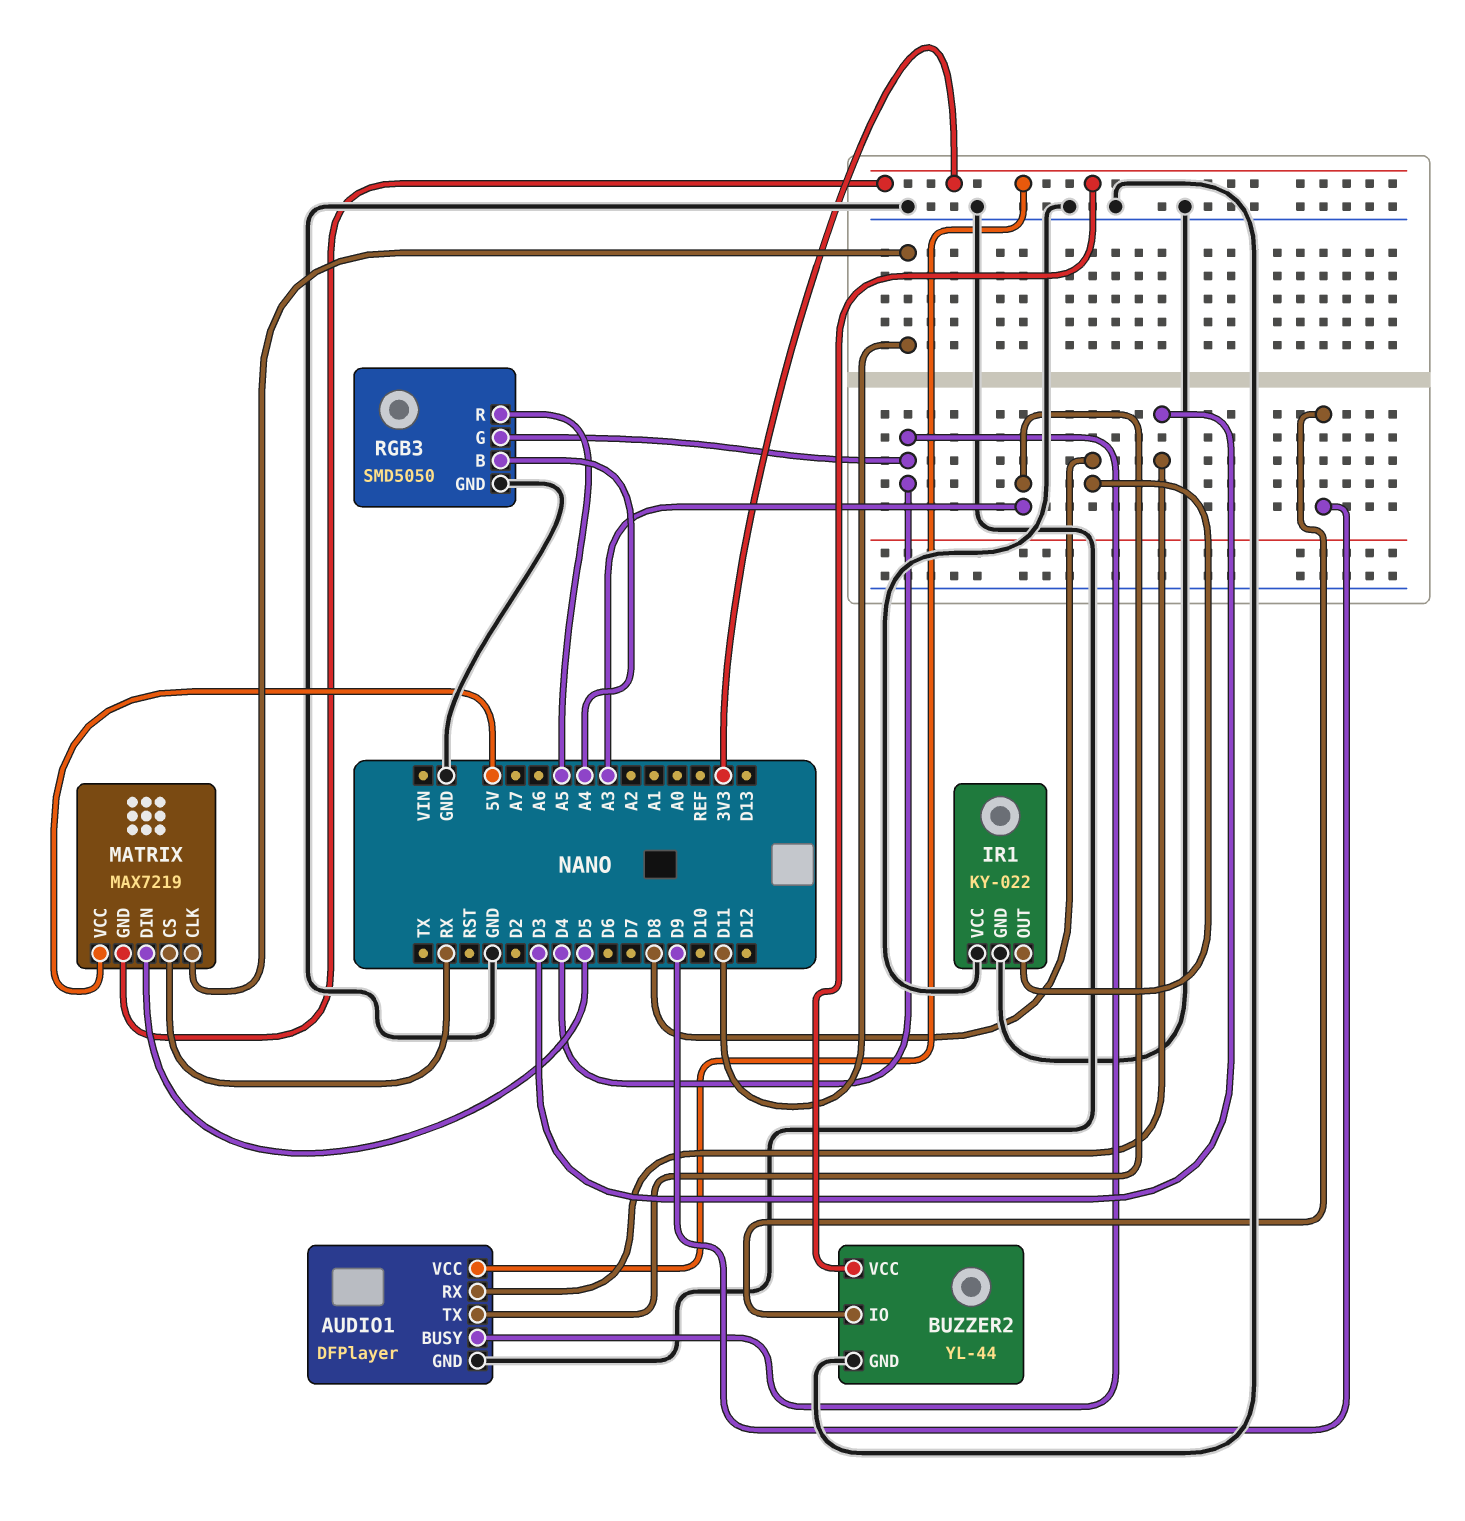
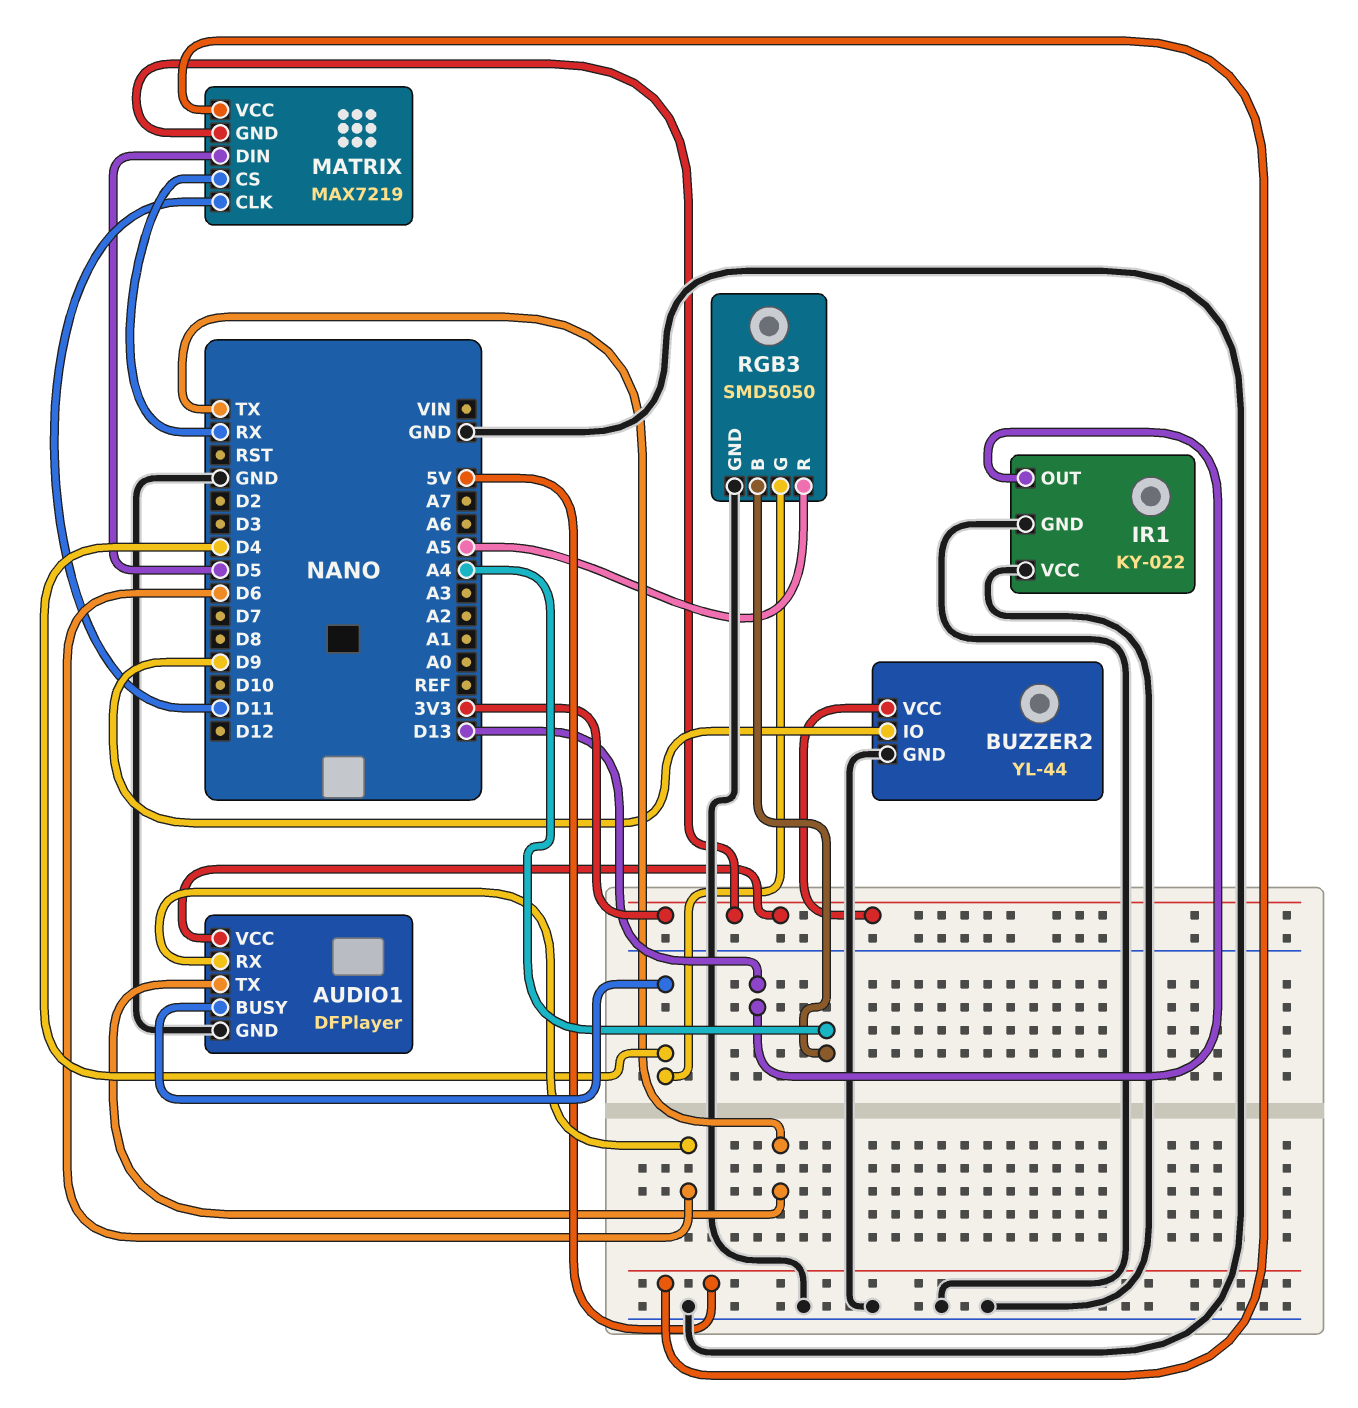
AUDIO1 pin RX: D3 -> D6
AUDIO1 pin TX: A3 -> TX
IR1 pin OUT: D8 -> D13

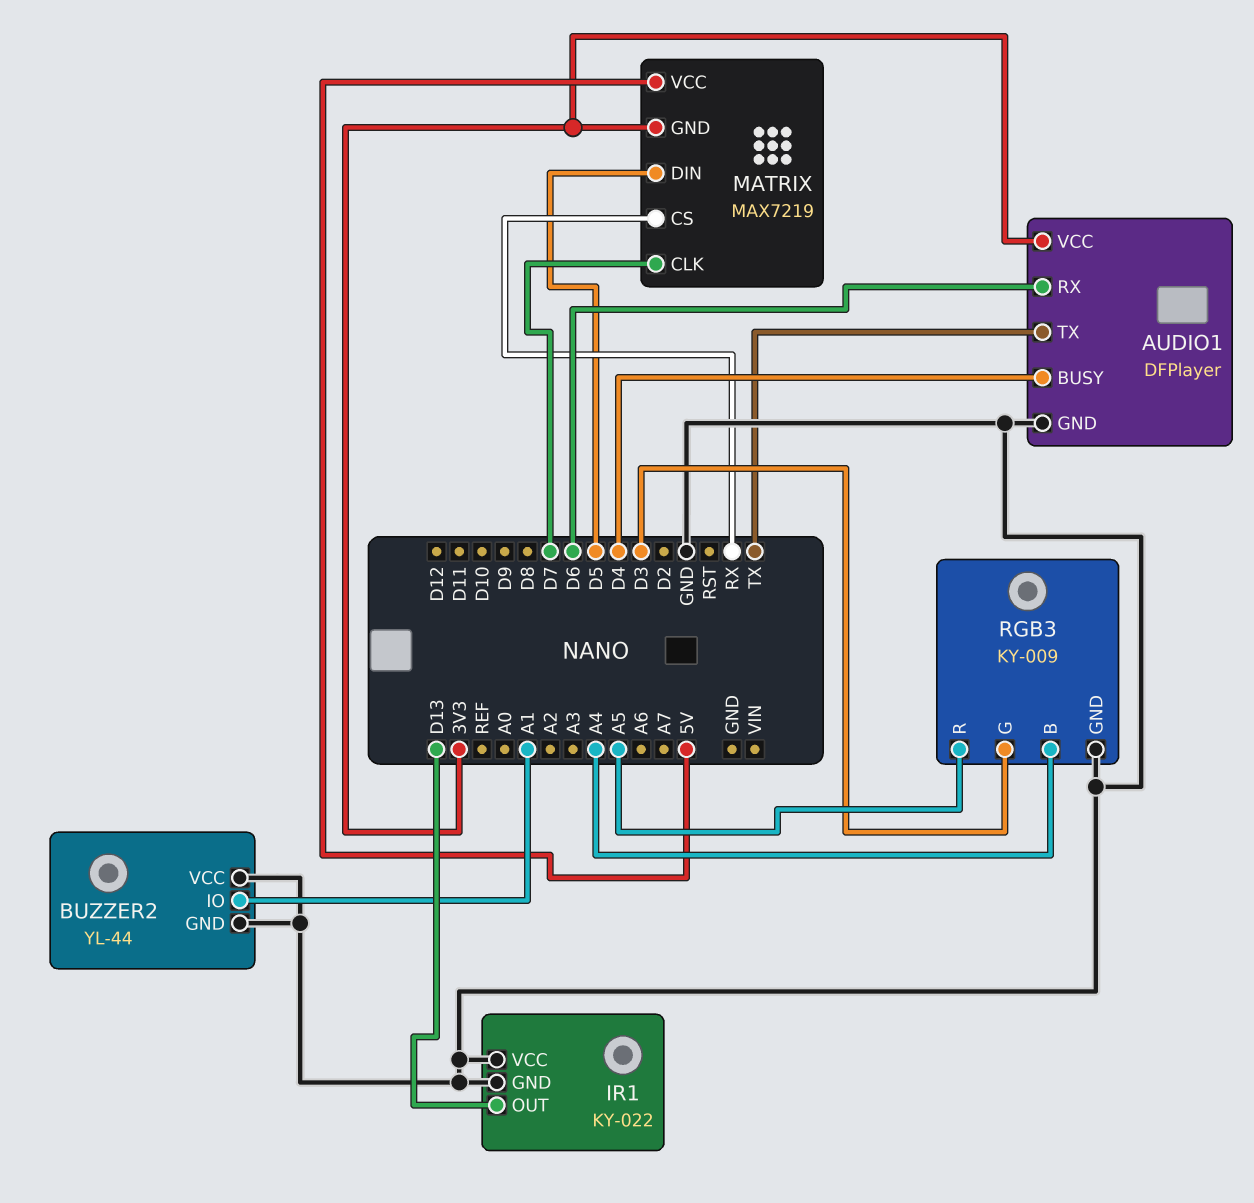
BUZZER2 pin IO: D9 -> A1
BUZZER2 pin VCC: 3V3 -> GND
MATRIX pin CLK: D11 -> D7
RGB3: SMD5050 -> KY-009
RGB3 pin G: D4 -> D3

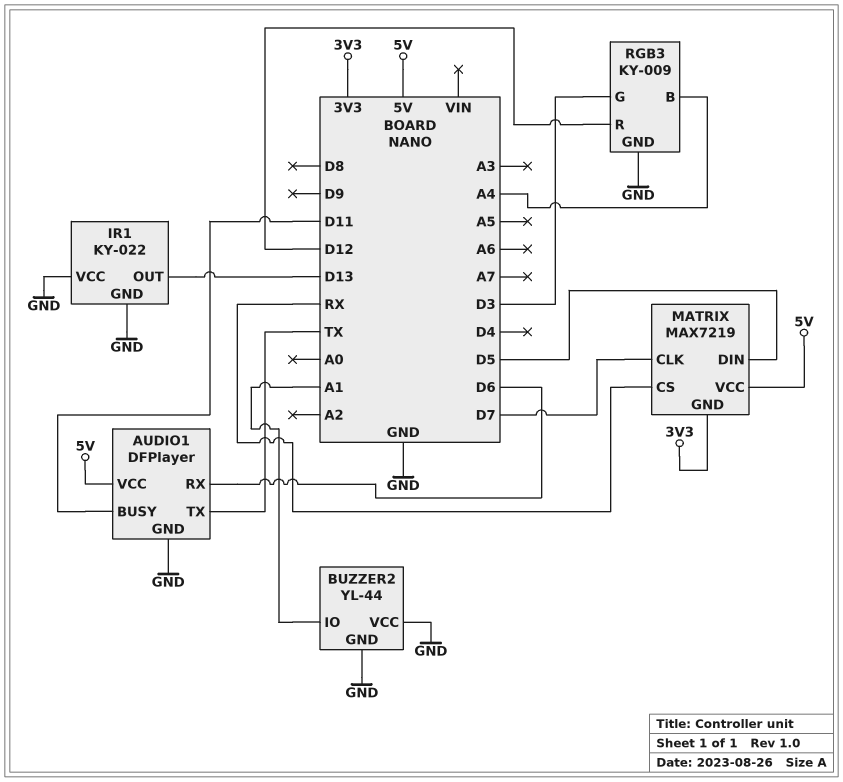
AUDIO1 pin BUSY: D4 -> D11
AUDIO1 pin VCC: 3V3 -> 5V
RGB3 pin R: A5 -> D12

